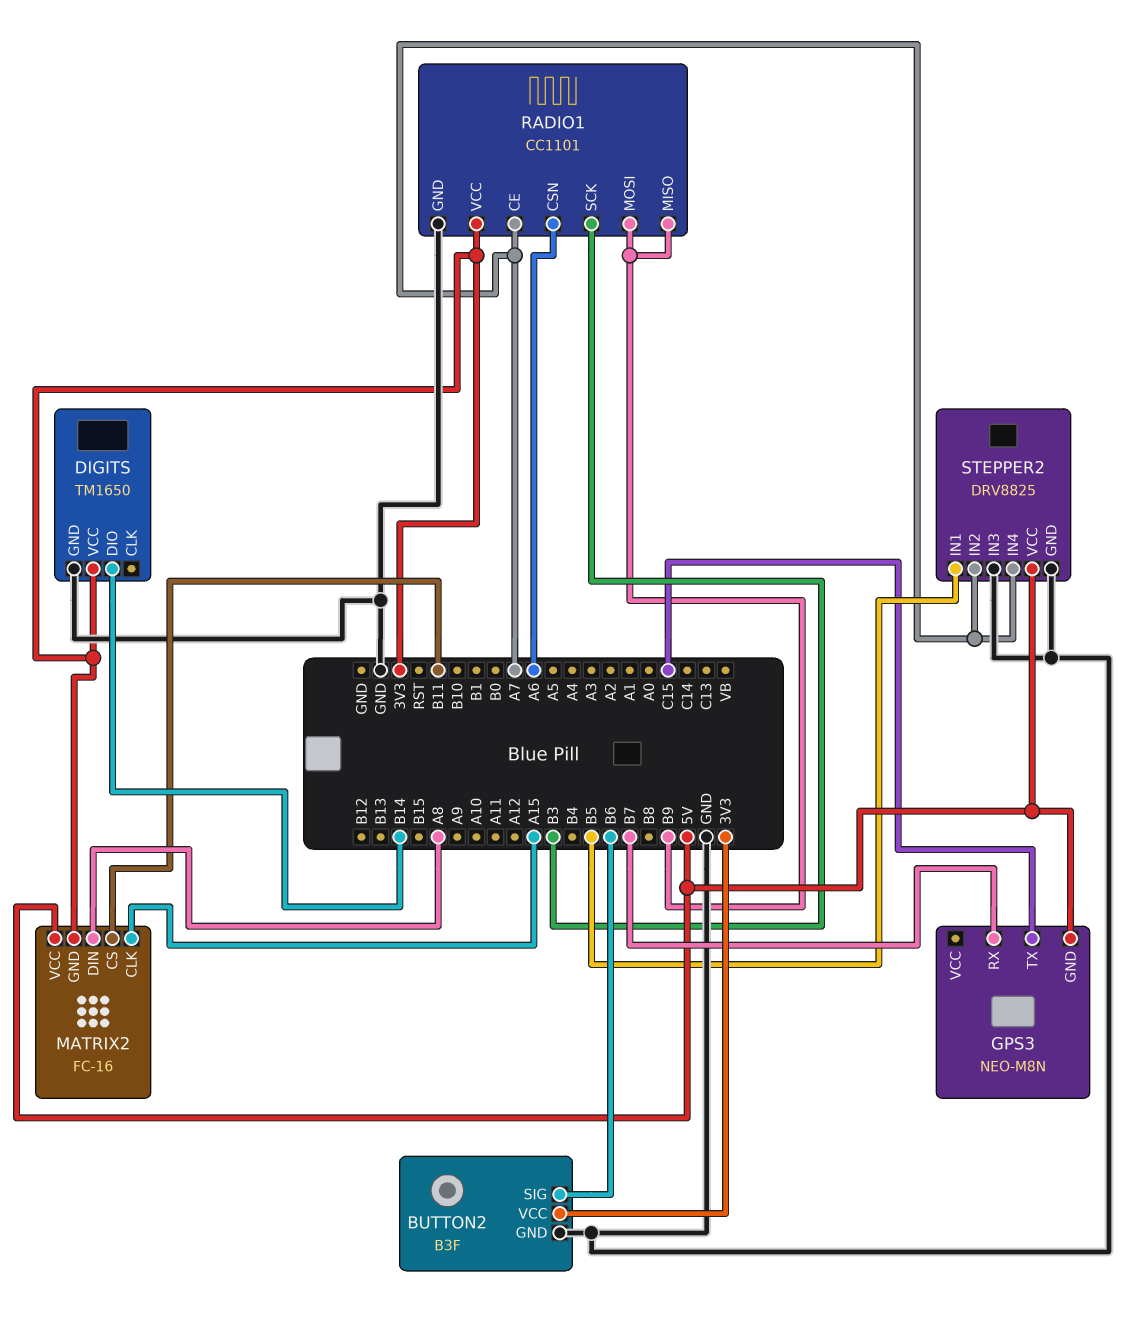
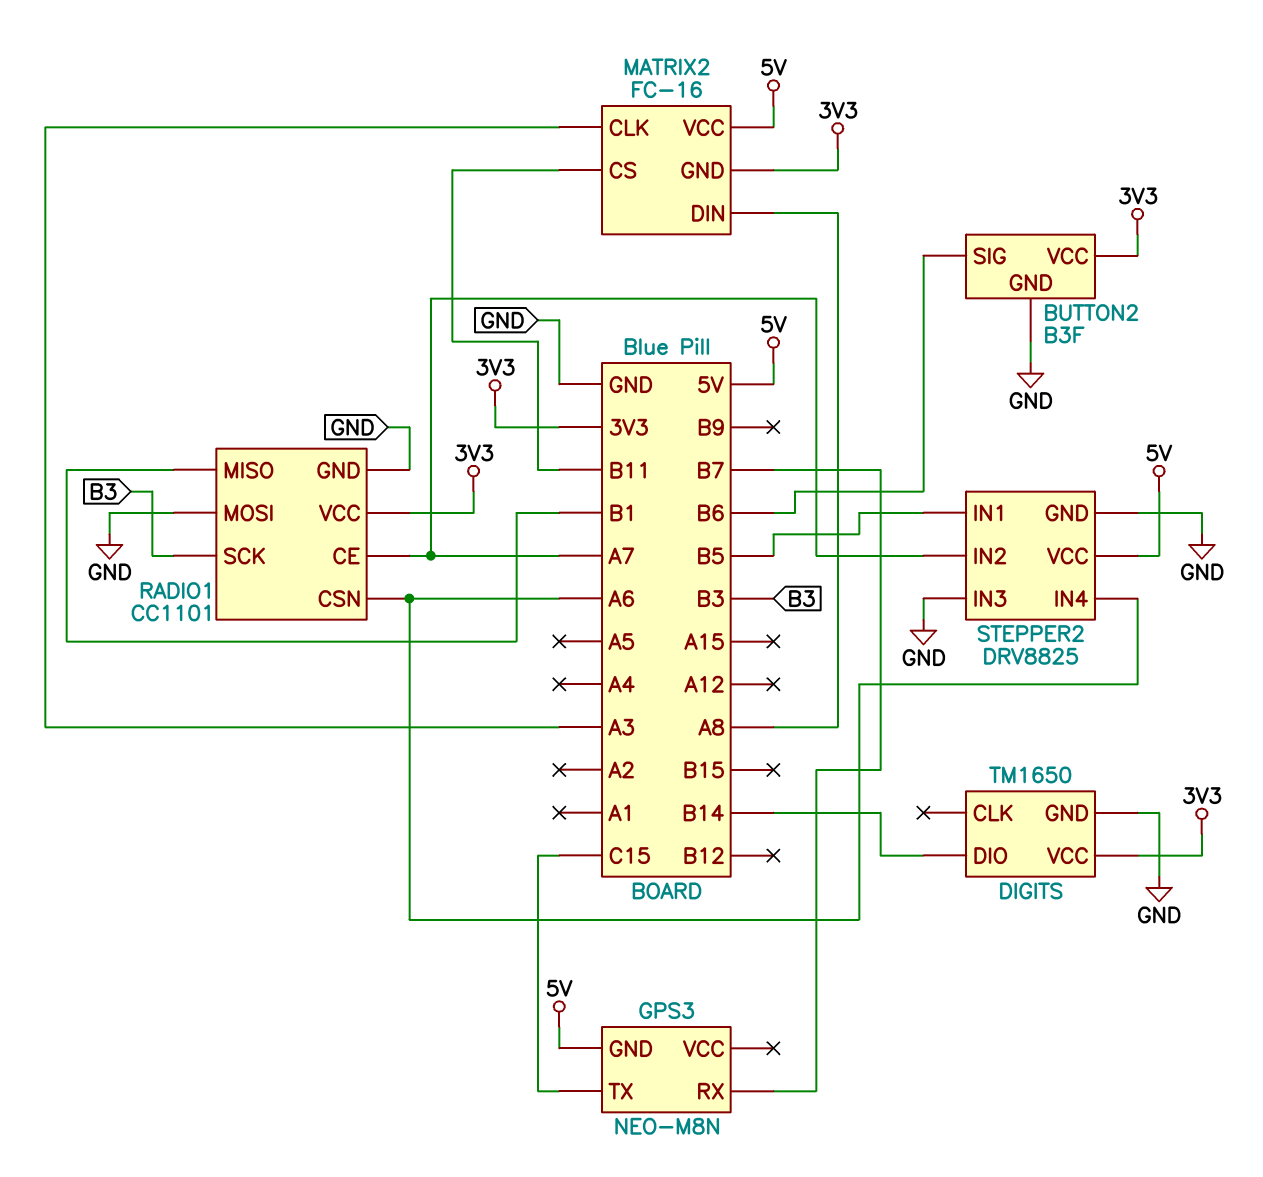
MATRIX2 pin CLK: A15 -> A3
RADIO1 pin MISO: B9 -> B1
RADIO1 pin MOSI: B9 -> GND
STEPPER2 pin IN4: A7 -> A6

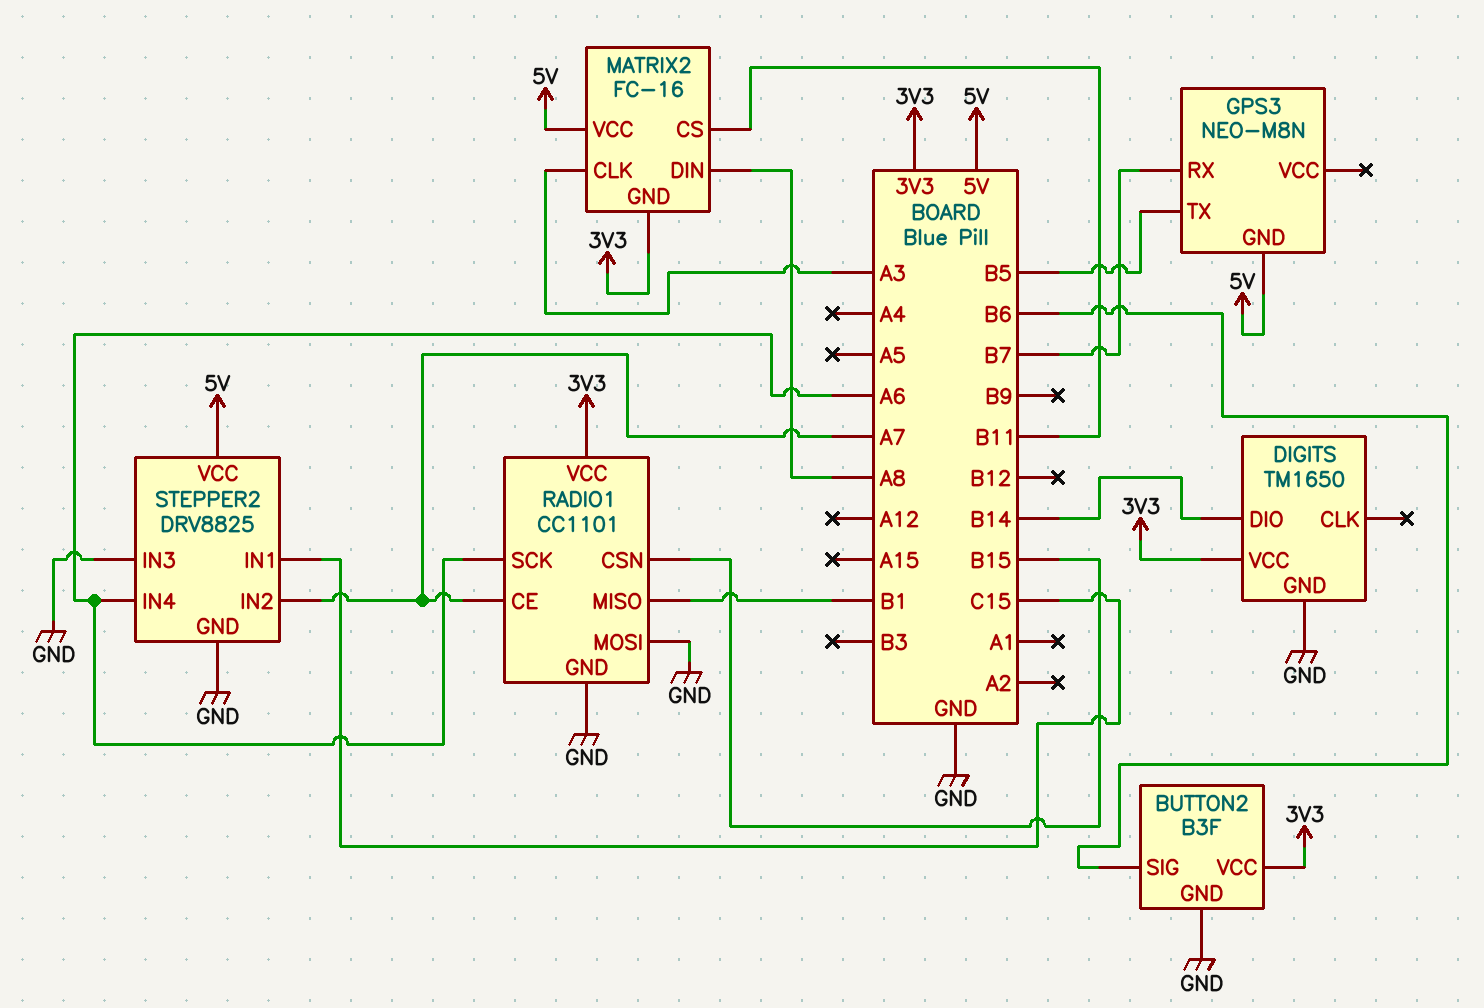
GPS3 pin TX: C15 -> B5
RADIO1 pin CSN: A6 -> B15
RADIO1 pin SCK: B3 -> A6
STEPPER2 pin IN1: B5 -> C15

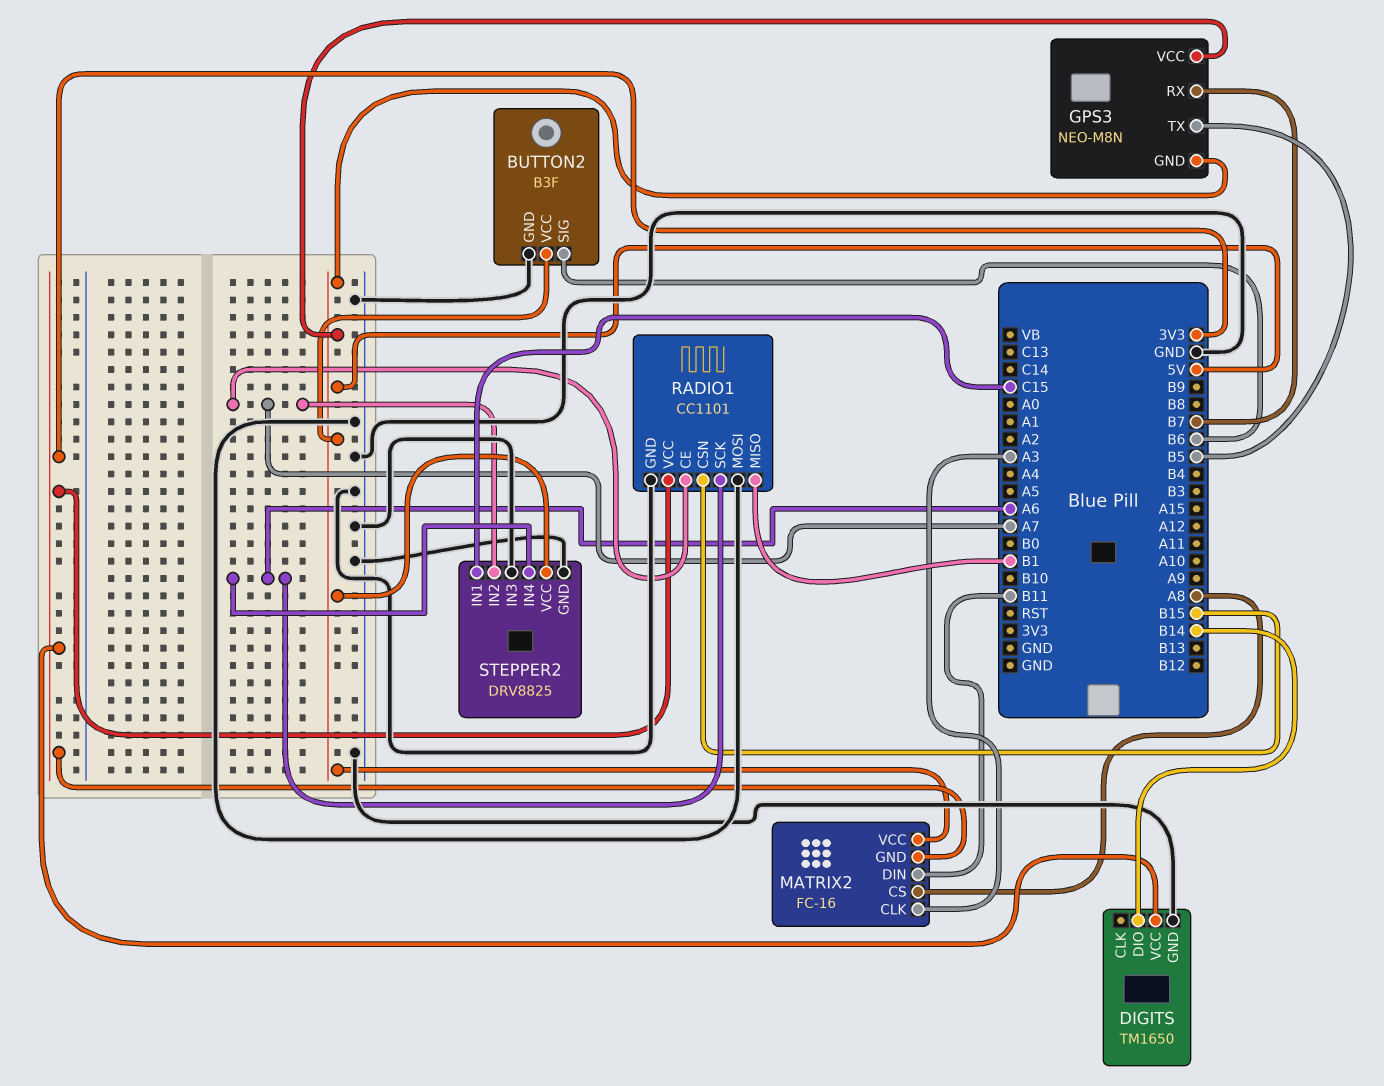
BUTTON2 pin VCC: 3V3 -> 5V
GPS3 pin VCC: none -> 5V
MATRIX2 pin CS: B11 -> A8
MATRIX2 pin DIN: A8 -> B11

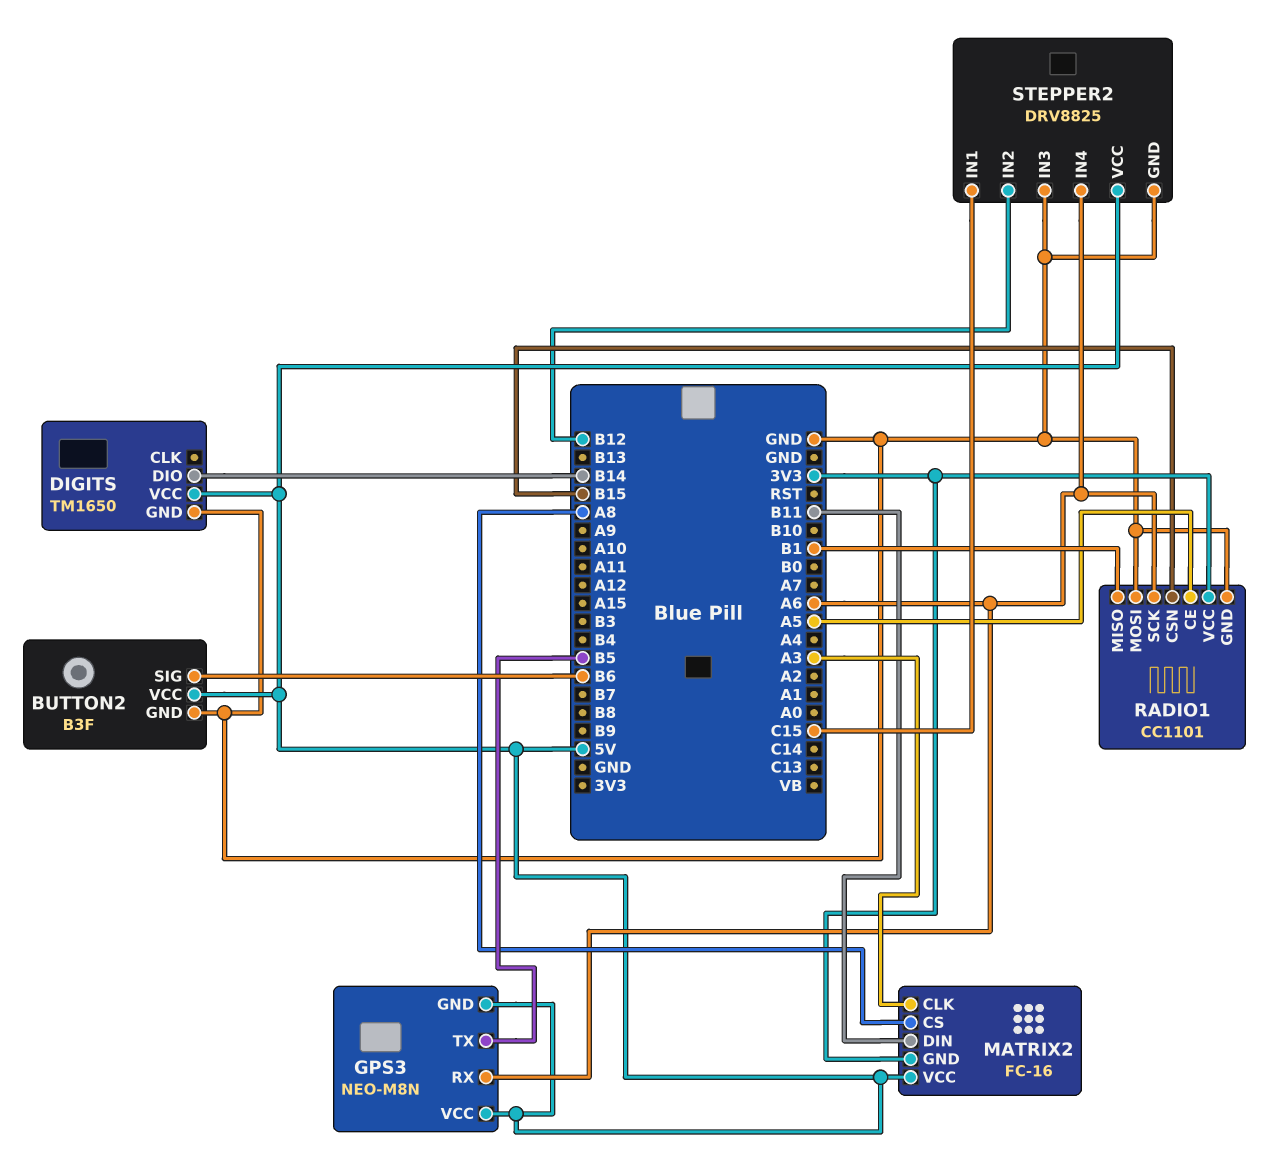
DIGITS pin VCC: 3V3 -> 5V
GPS3 pin RX: B7 -> A6
RADIO1 pin CE: A7 -> A5
STEPPER2 pin IN2: A7 -> B12

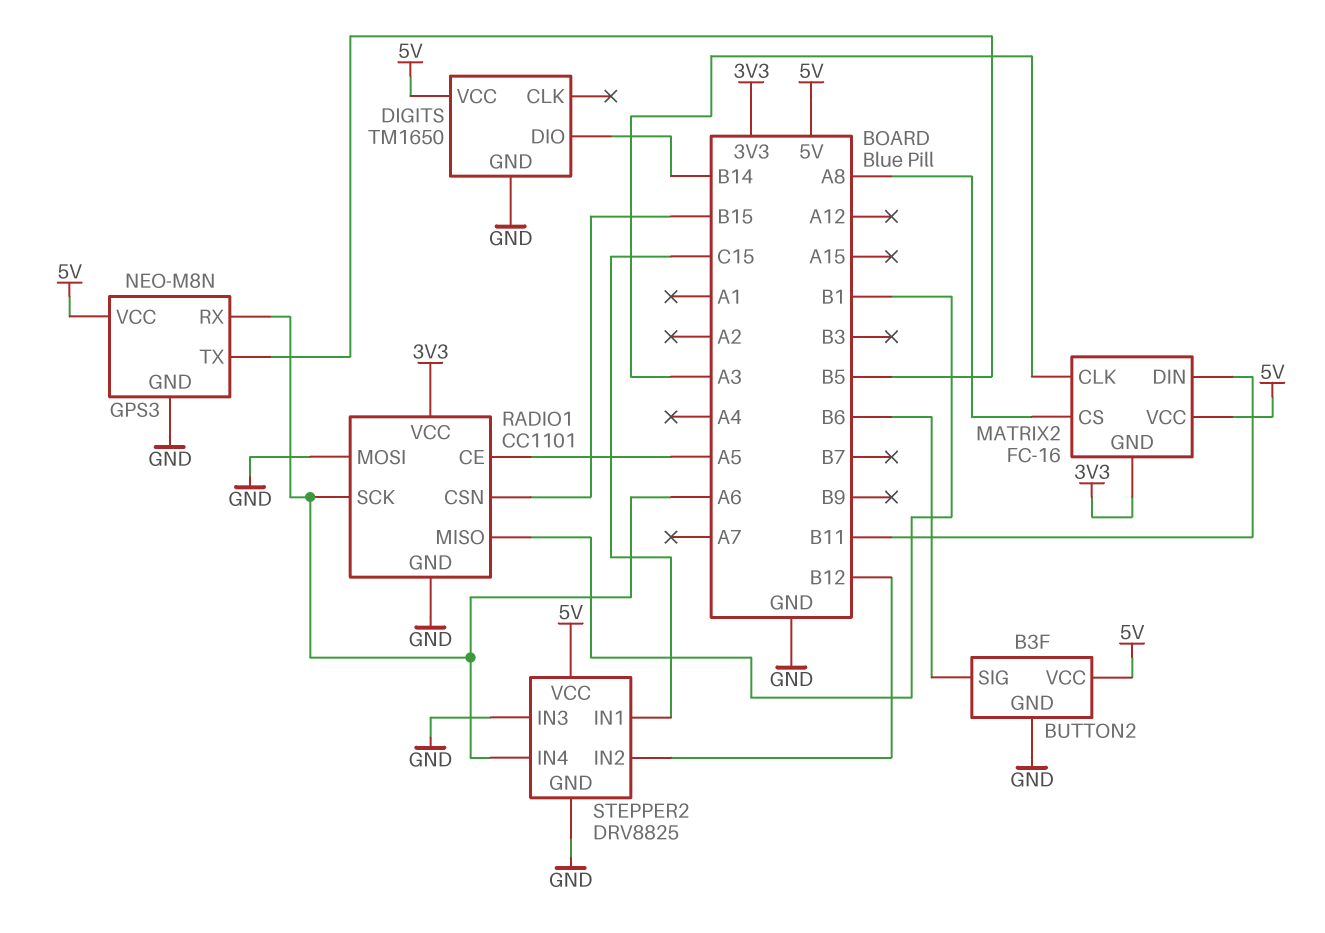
GPS3 pin GND: 5V -> GND

